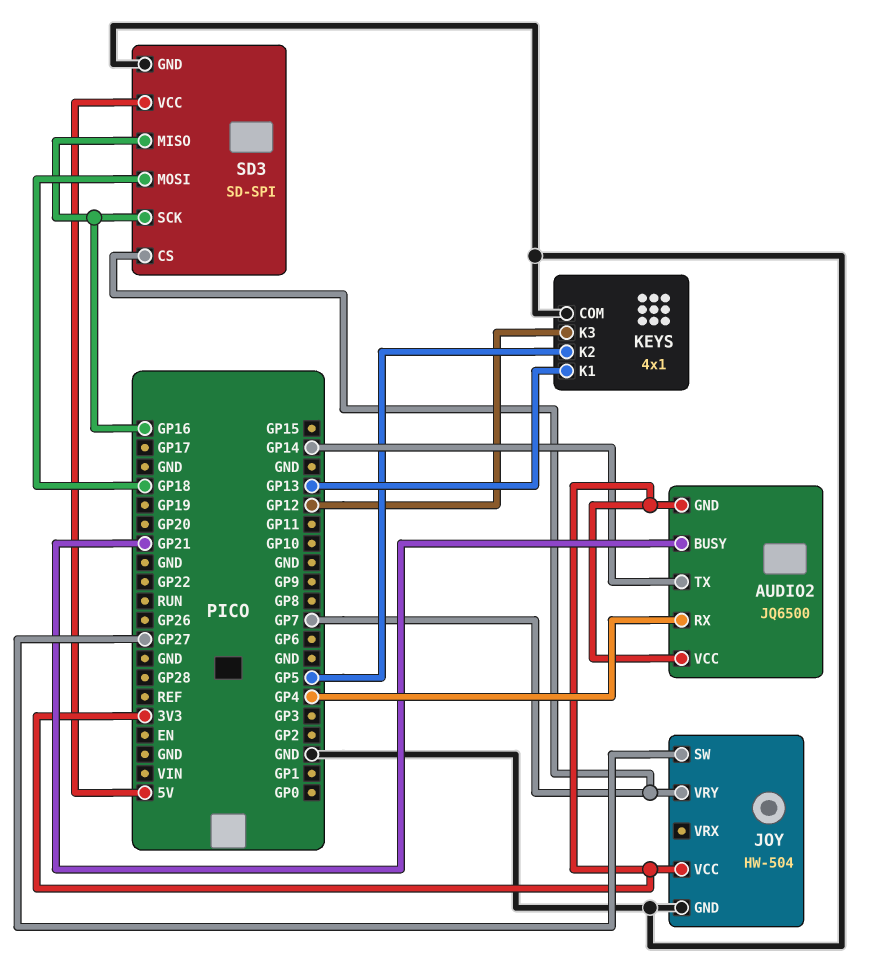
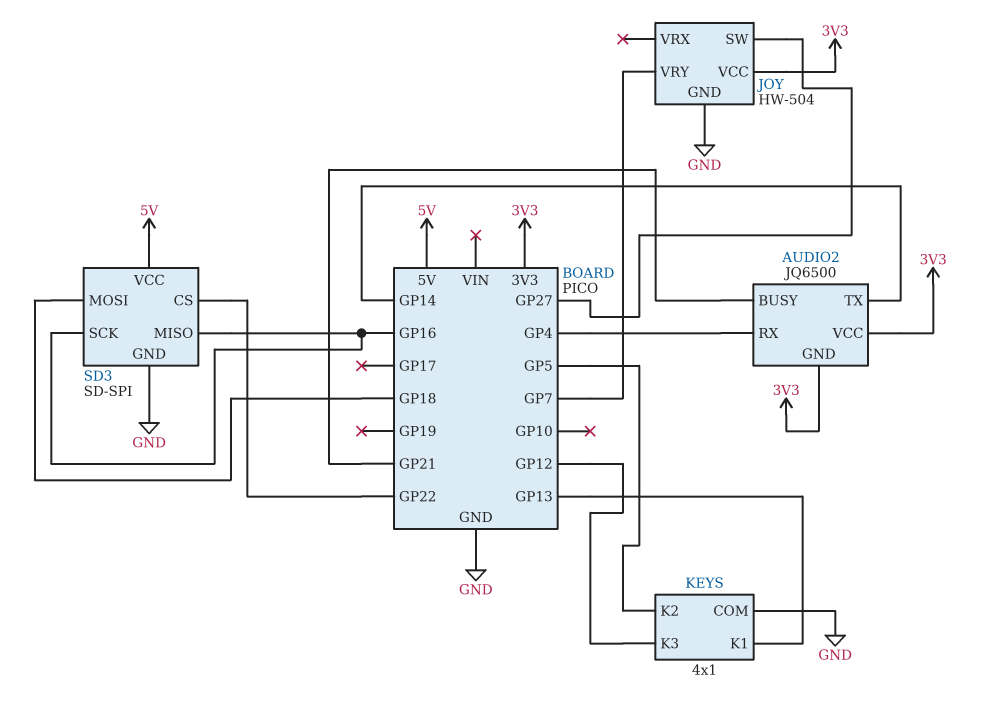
SD3 pin CS: GP7 -> GP22

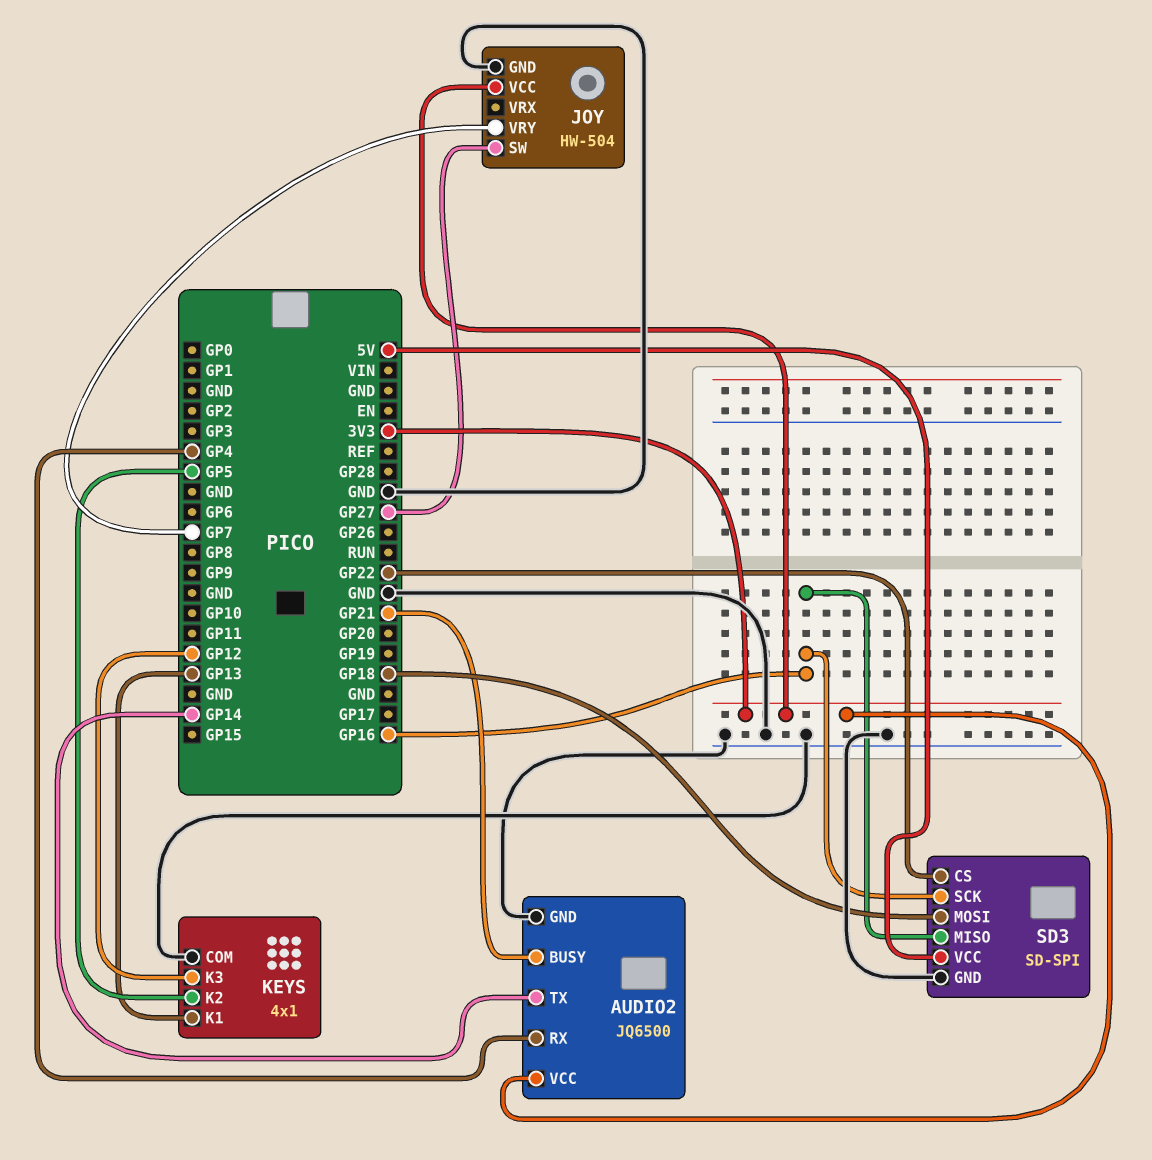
AUDIO2 pin GND: 3V3 -> GND

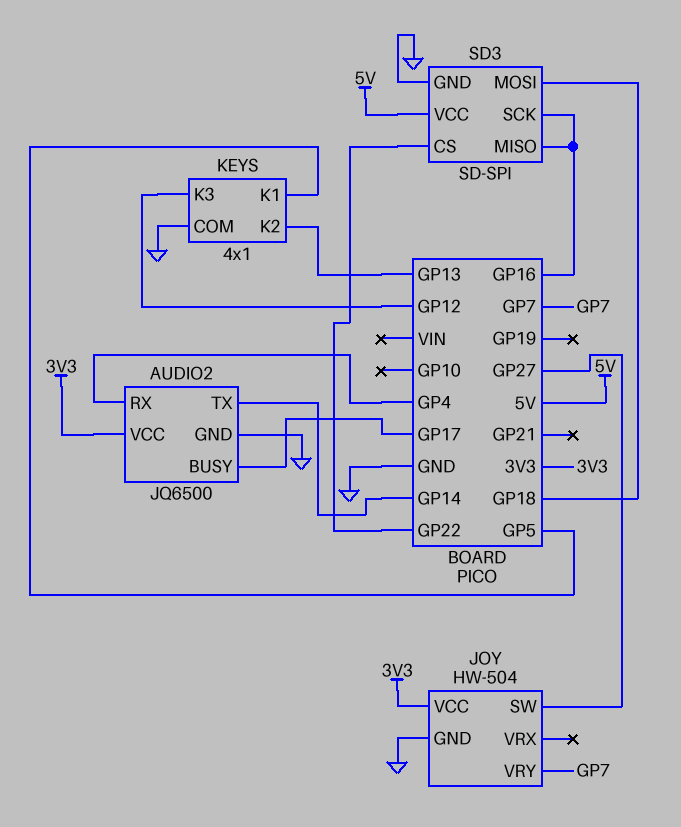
AUDIO2 pin BUSY: GP21 -> GP17
KEYS pin K1: GP13 -> GP5
KEYS pin K2: GP5 -> GP13

